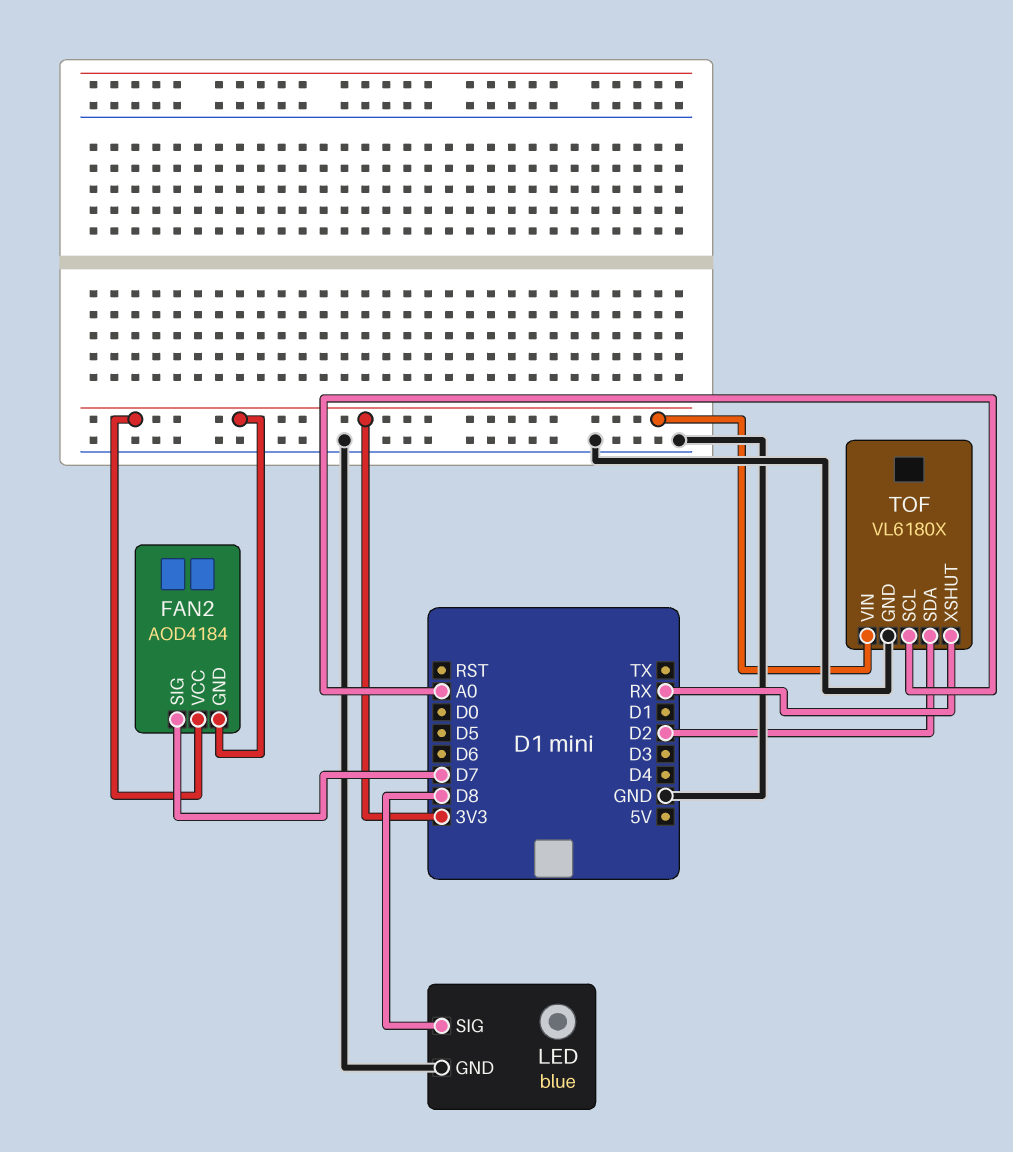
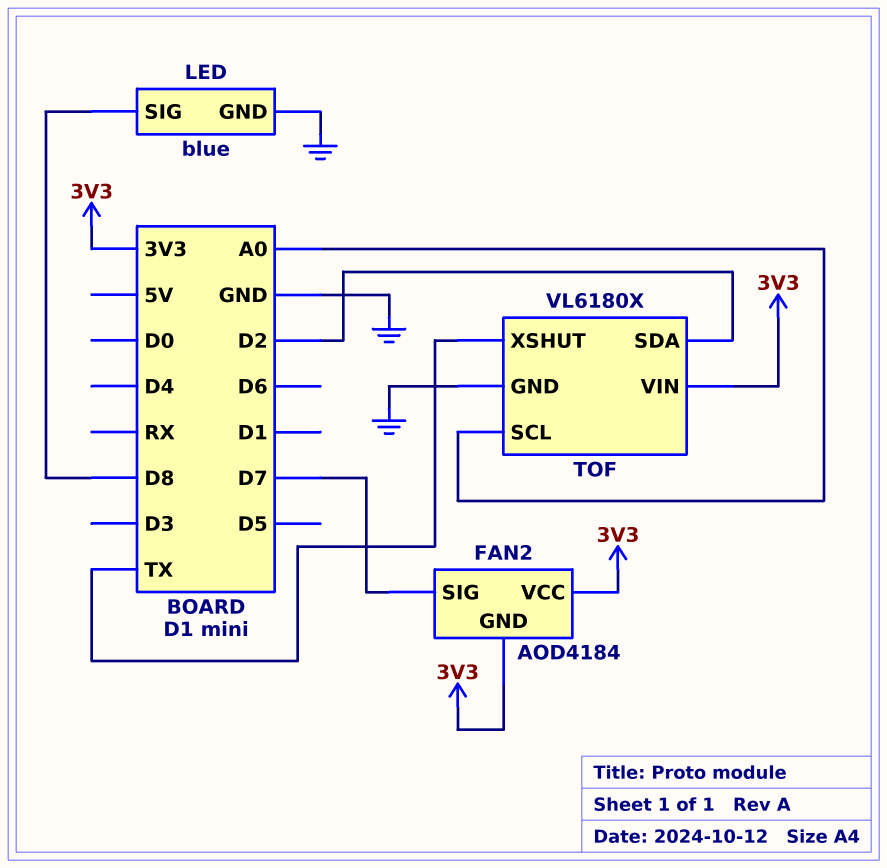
TOF pin XSHUT: RX -> TX

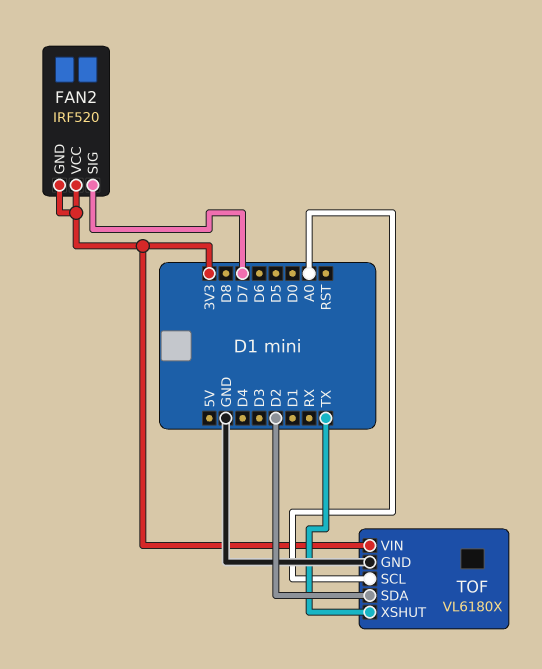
FAN2: AOD4184 -> IRF520
LED: blue -> none
LED pin GND: GND -> none
LED pin SIG: D8 -> none

